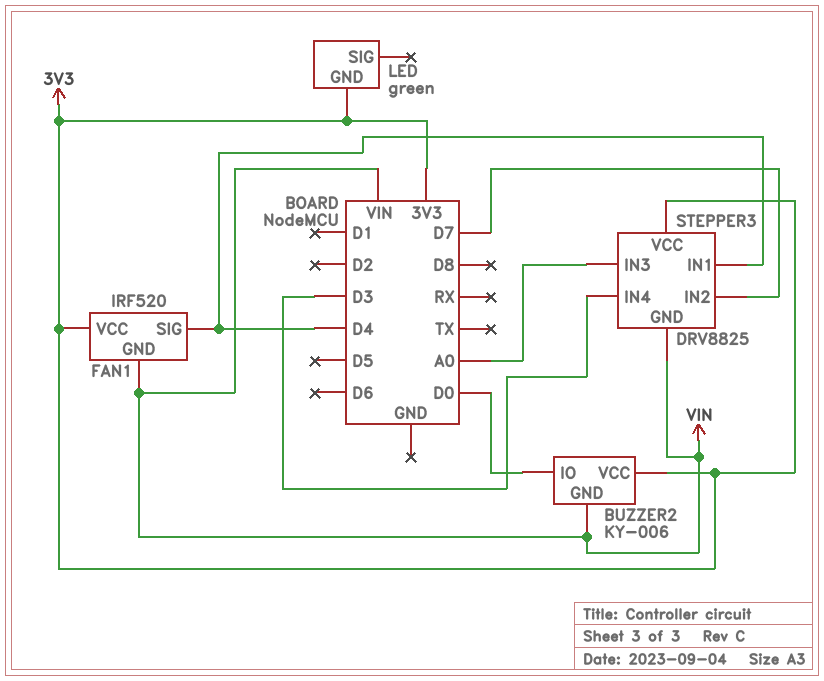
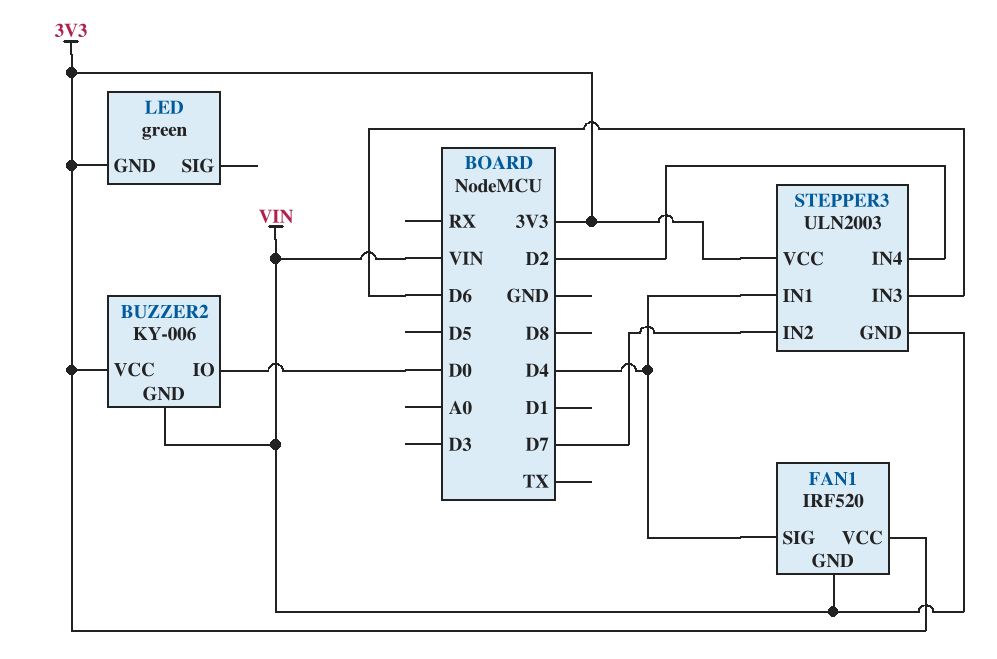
STEPPER3: DRV8825 -> ULN2003
STEPPER3 pin IN3: A0 -> D6
STEPPER3 pin IN4: D3 -> D2

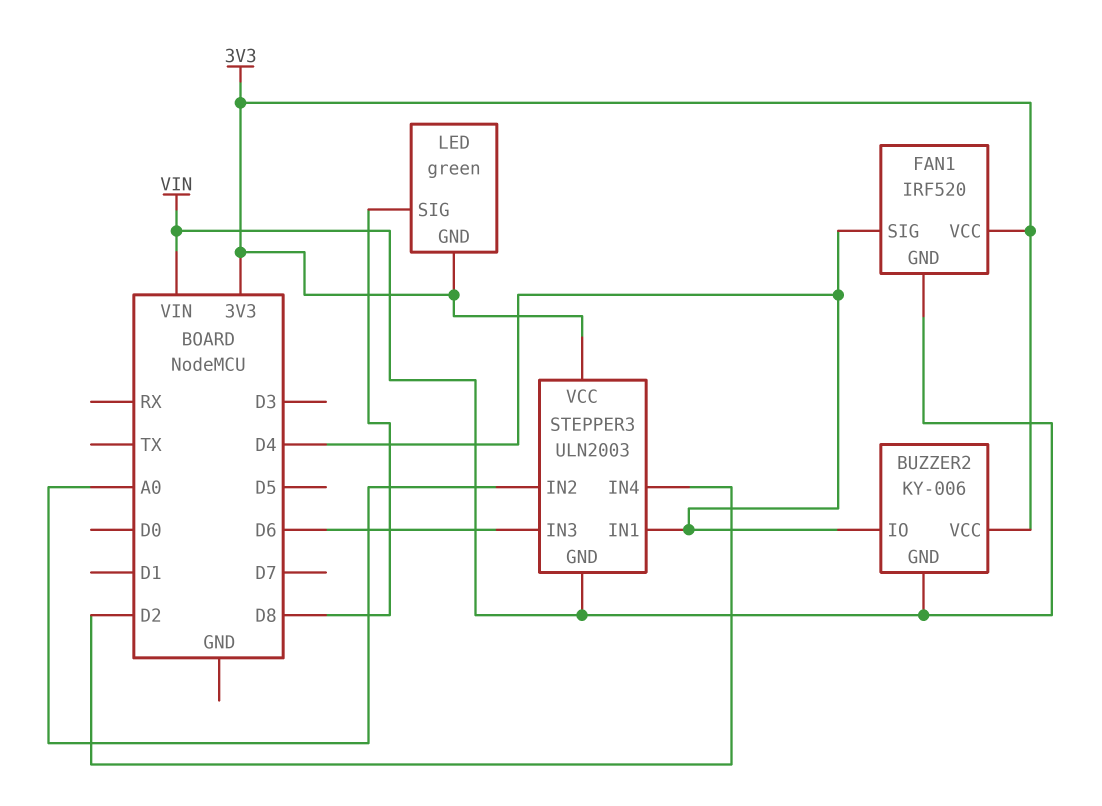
BUZZER2 pin IO: D0 -> D4
LED pin SIG: none -> D8
STEPPER3 pin IN2: D7 -> A0

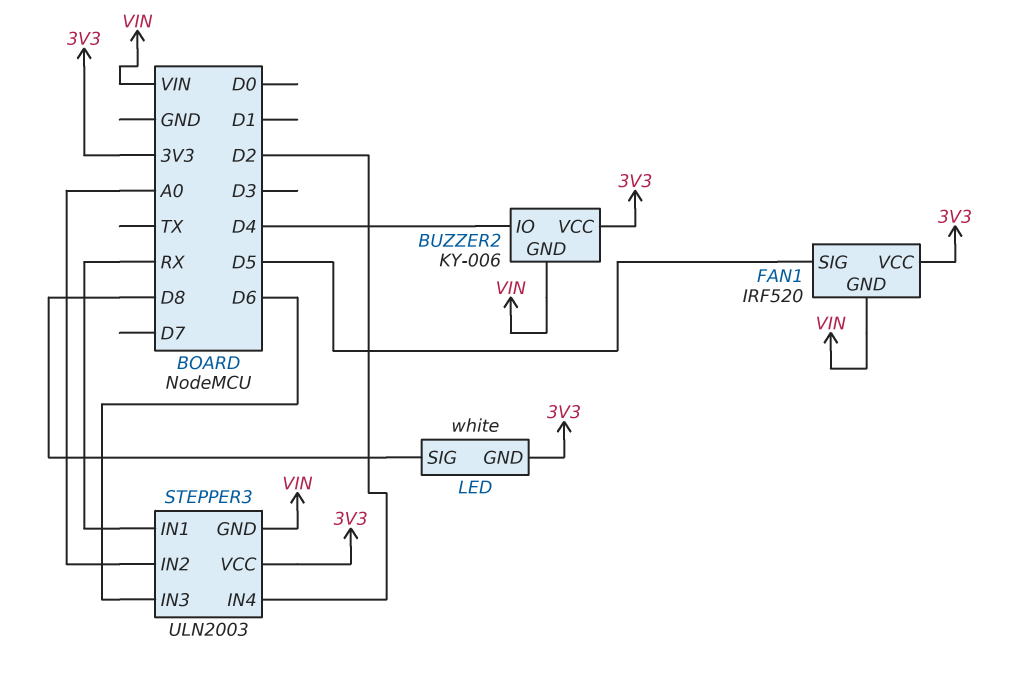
FAN1 pin SIG: D4 -> D5
LED: green -> white
STEPPER3 pin IN1: D4 -> RX

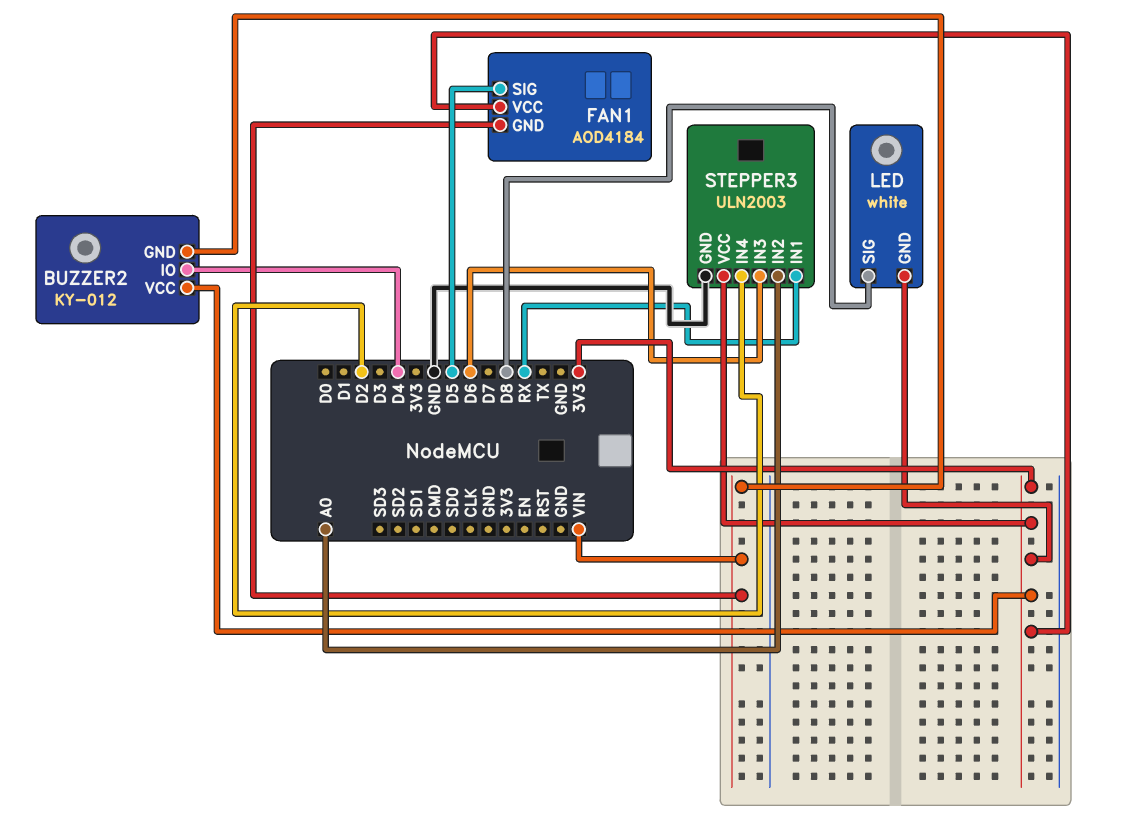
BUZZER2: KY-006 -> KY-012
FAN1: IRF520 -> AOD4184
STEPPER3 pin GND: VIN -> GND

